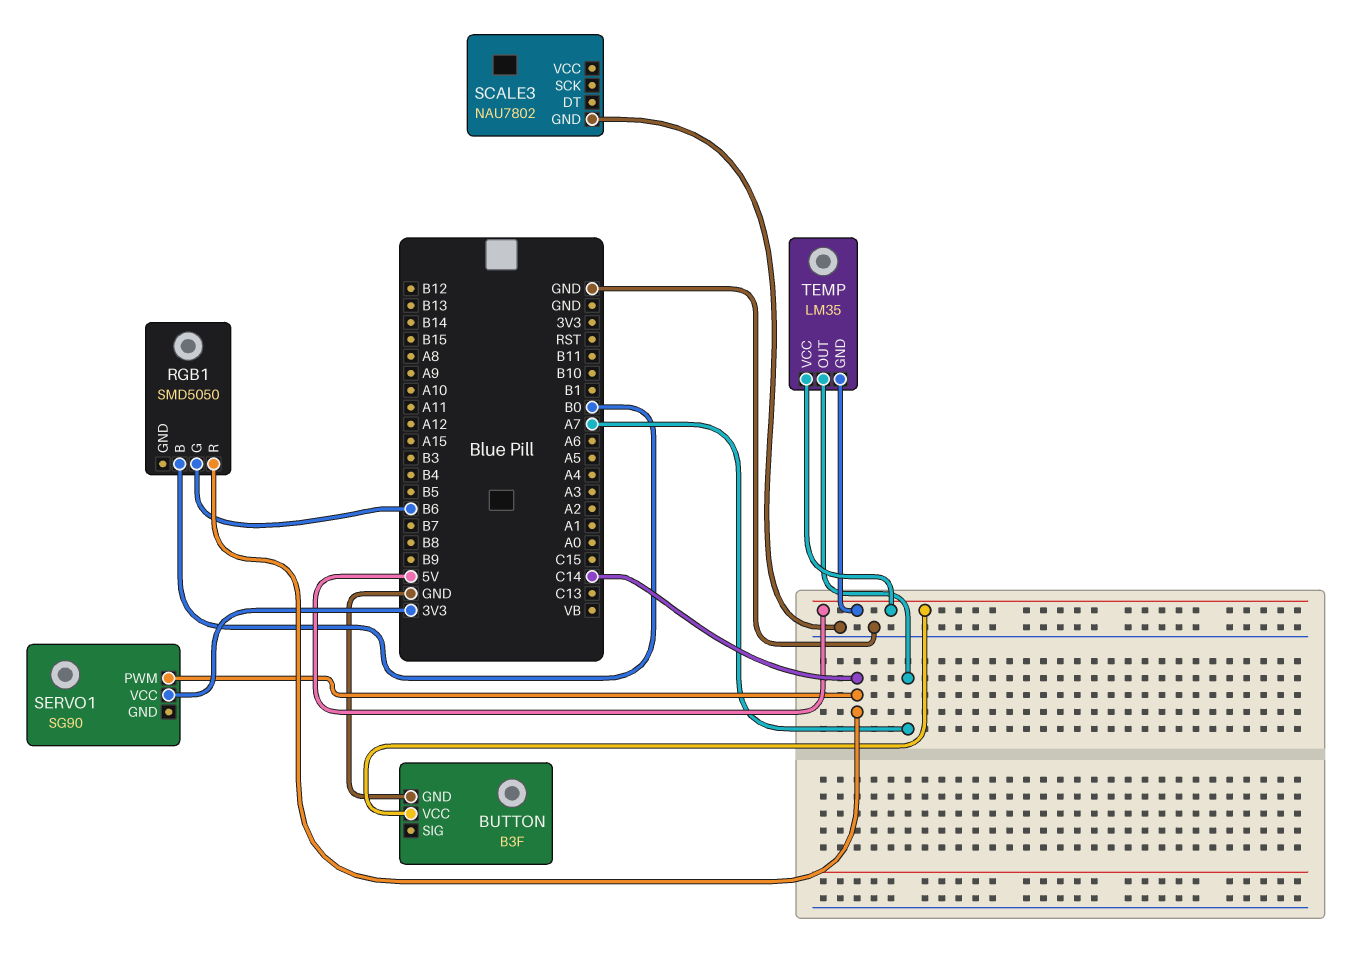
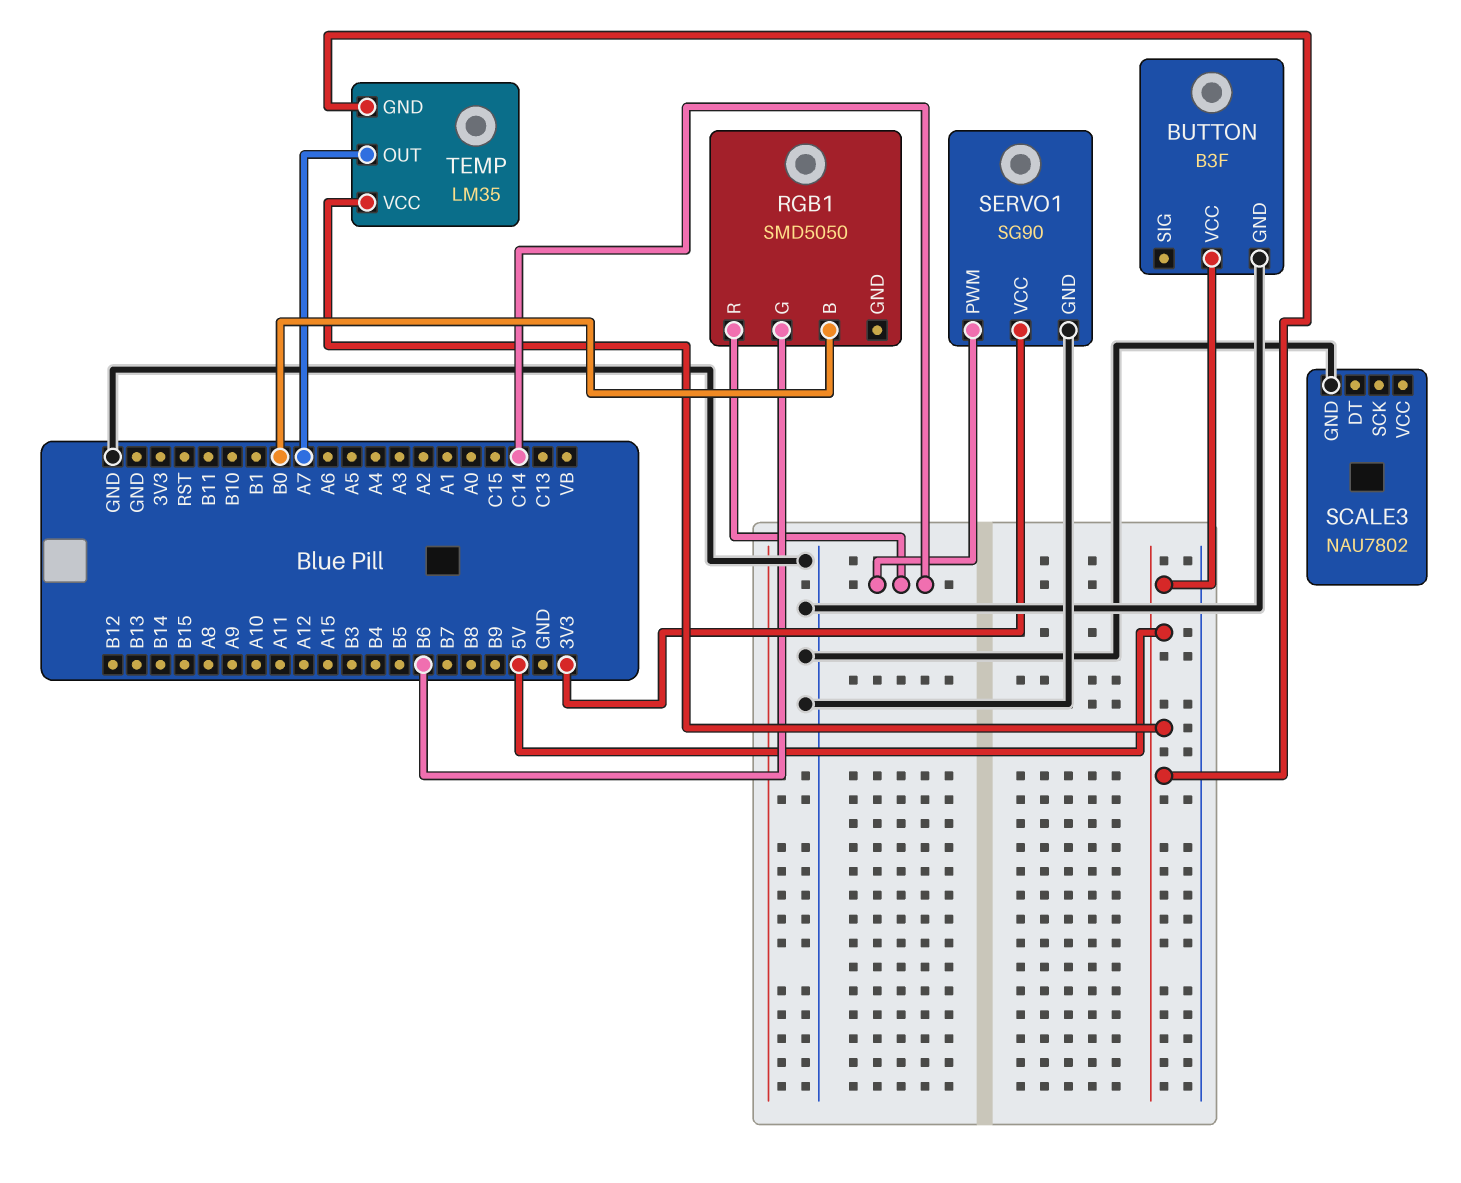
SERVO1 pin GND: none -> GND

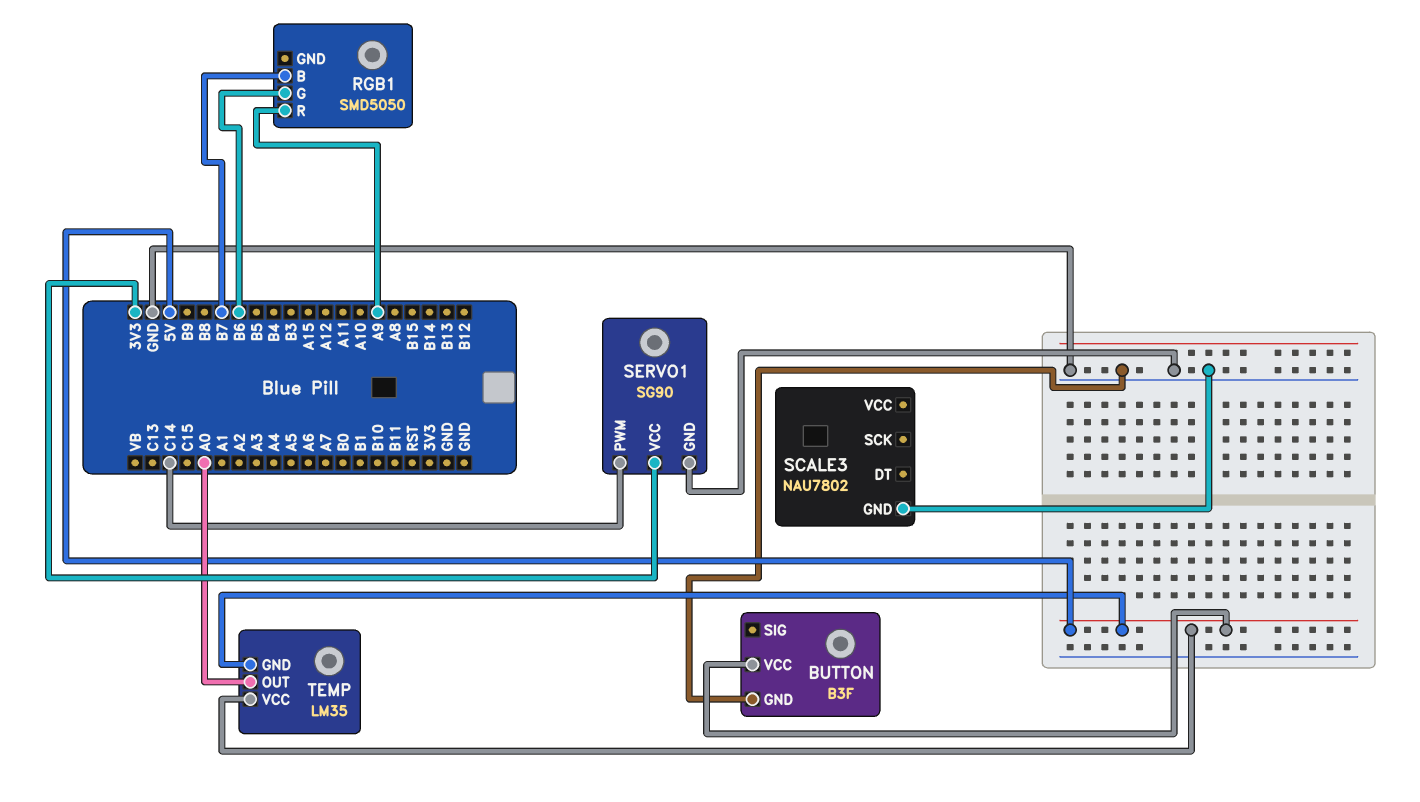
RGB1 pin B: B0 -> B7
RGB1 pin R: C14 -> A9
TEMP pin OUT: A7 -> A0

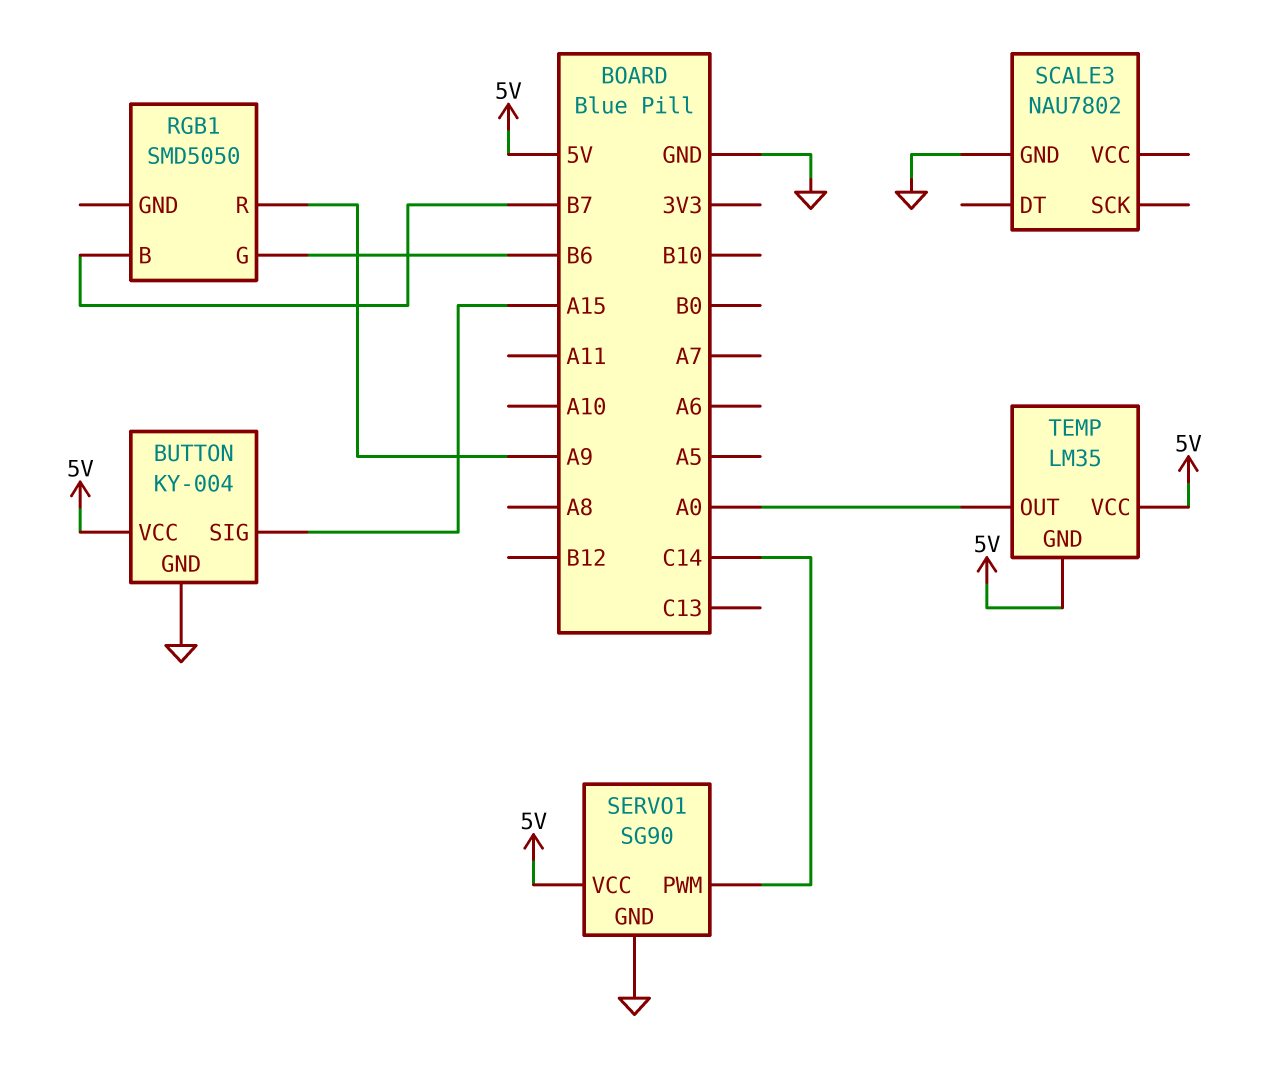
BUTTON: B3F -> KY-004
BUTTON pin SIG: none -> A15
SERVO1 pin VCC: 3V3 -> 5V

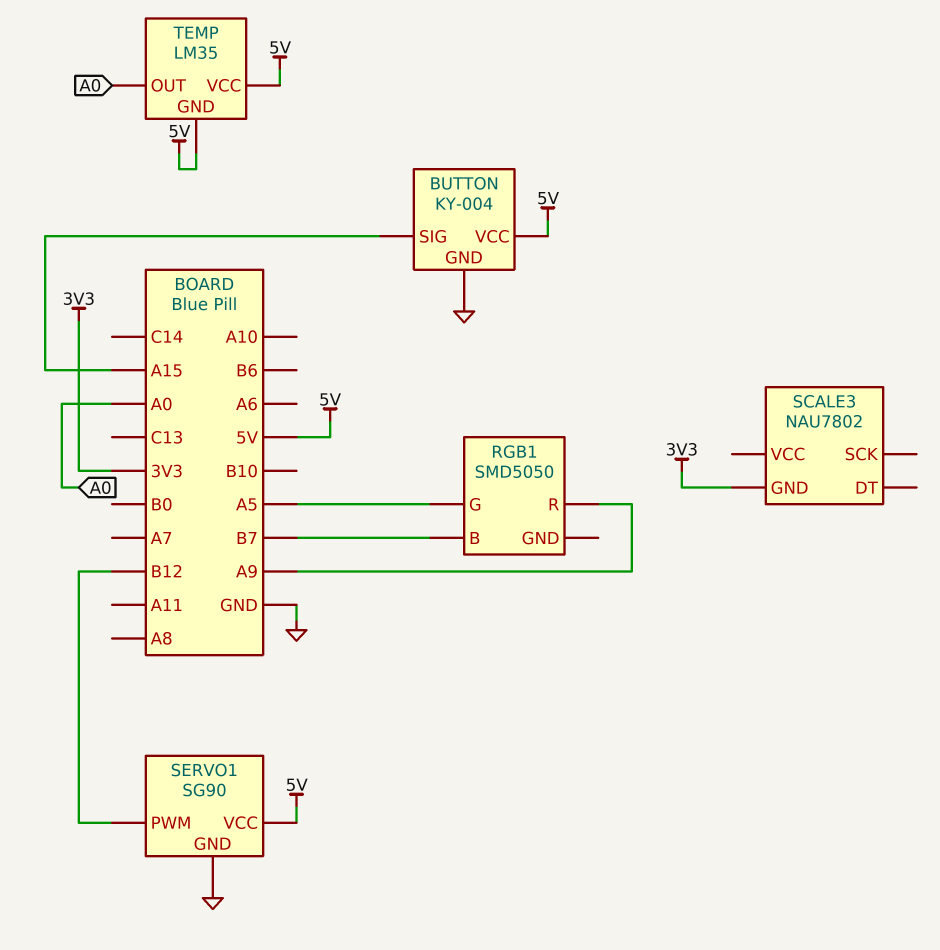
RGB1 pin G: B6 -> A5
SCALE3 pin GND: GND -> 3V3
SERVO1 pin PWM: C14 -> B12

